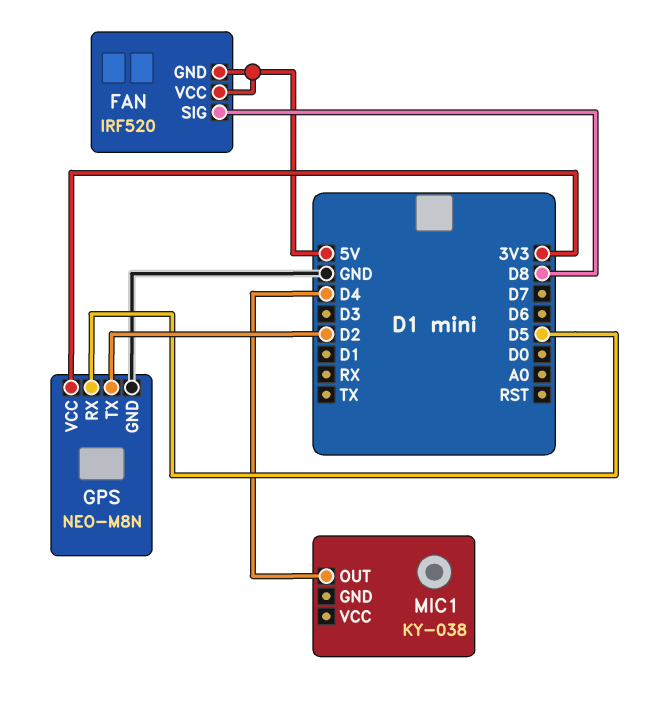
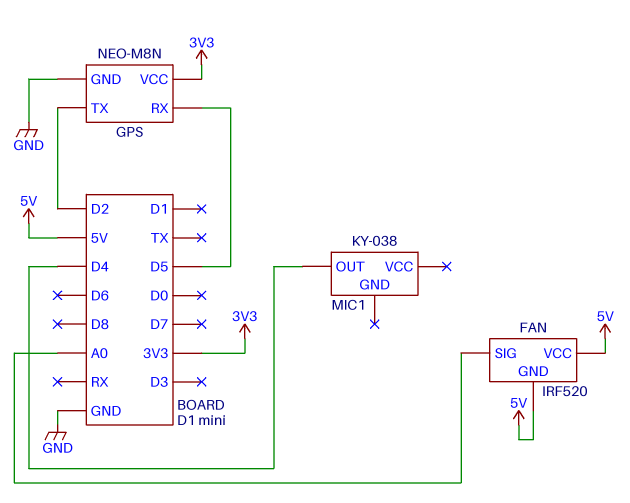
FAN pin SIG: D8 -> A0

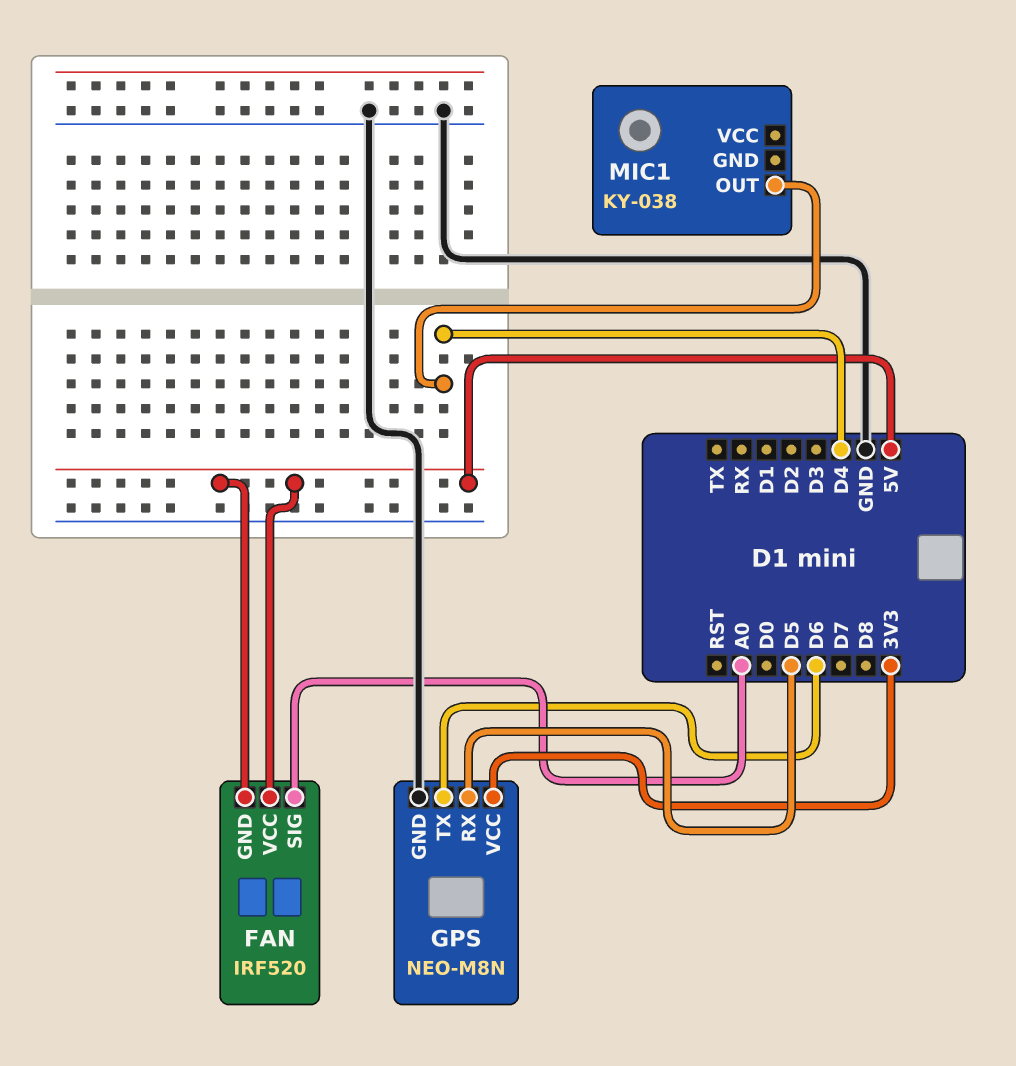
GPS pin TX: D2 -> D6

